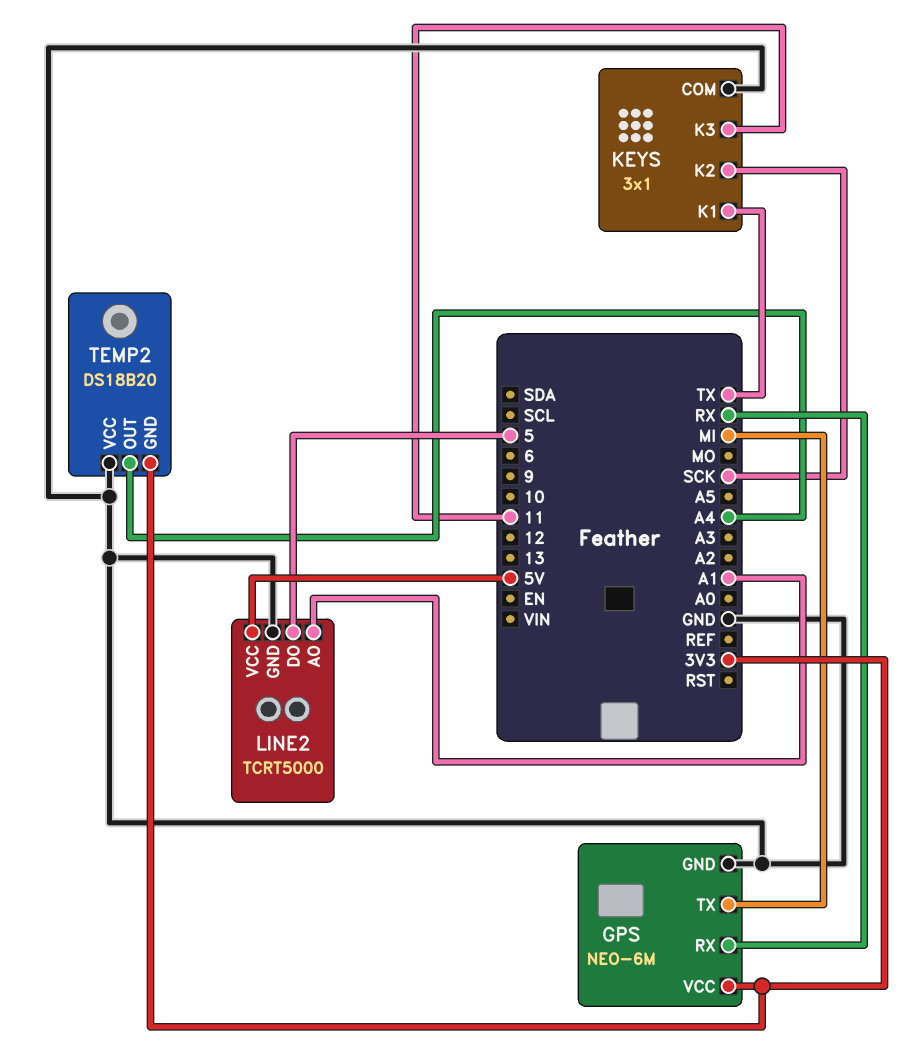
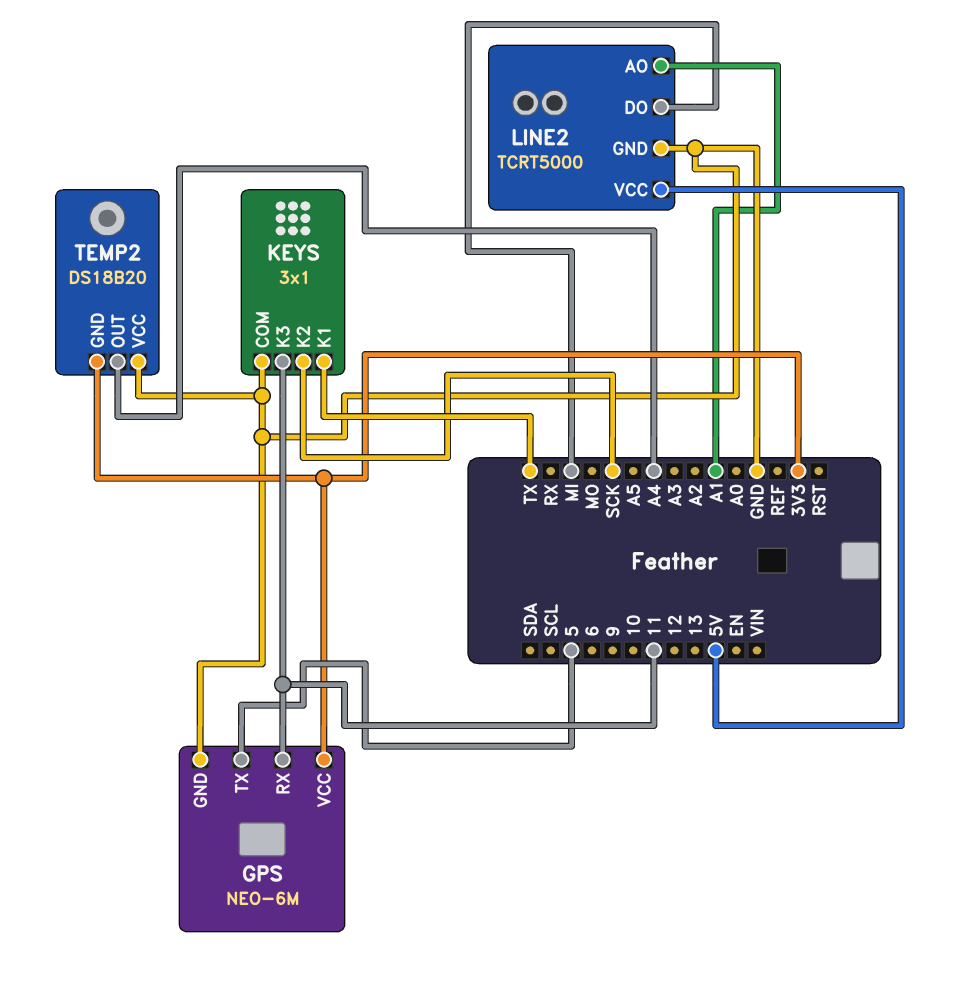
GPS pin RX: RX -> 11
GPS pin TX: MI -> 5
LINE2 pin DO: 5 -> MI

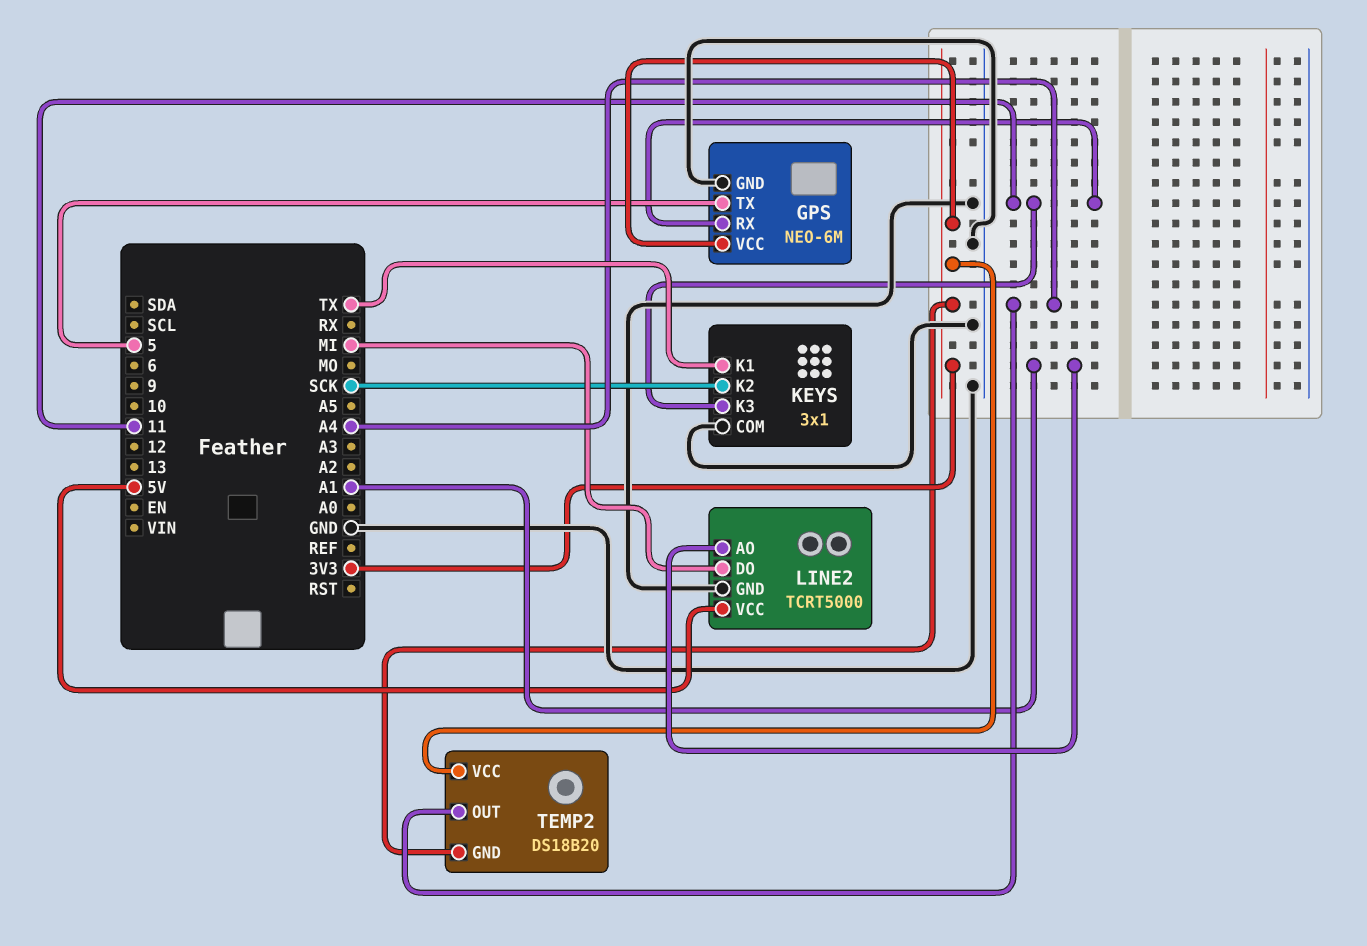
TEMP2 pin VCC: GND -> 3V3

